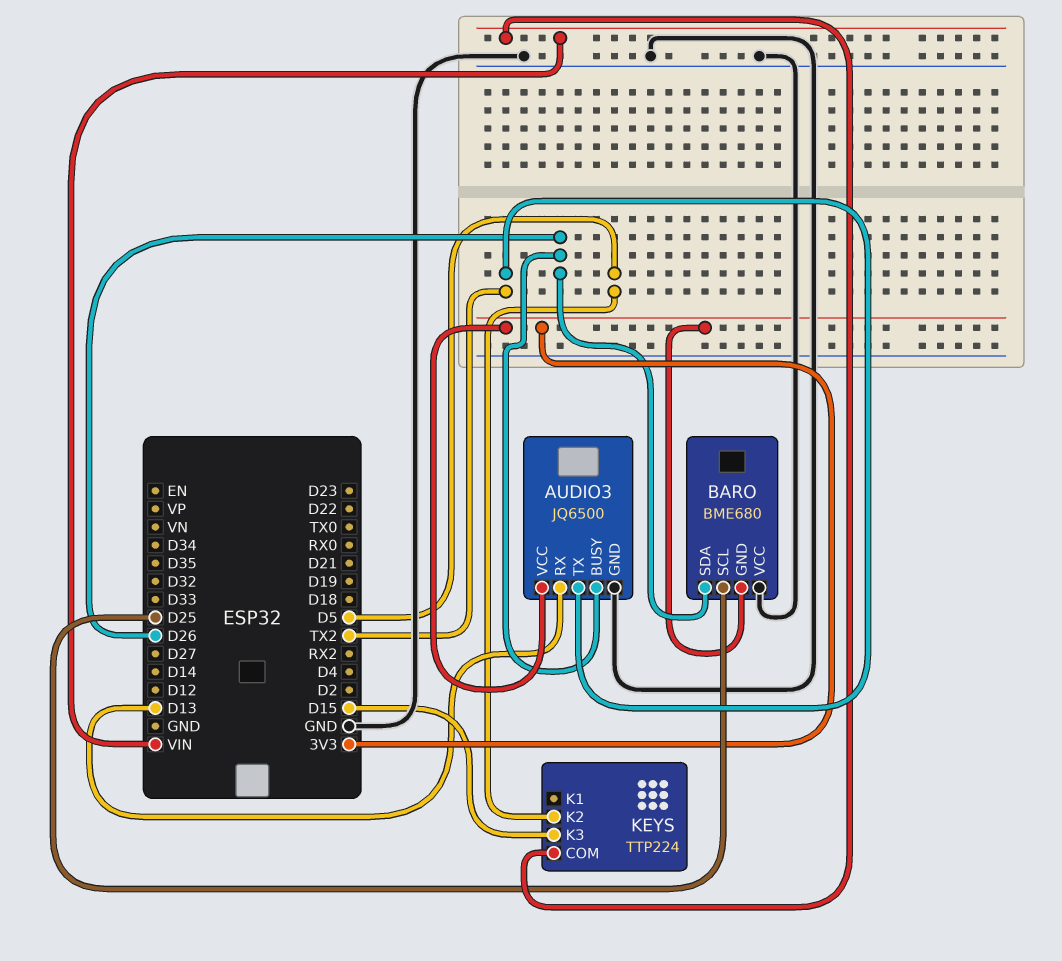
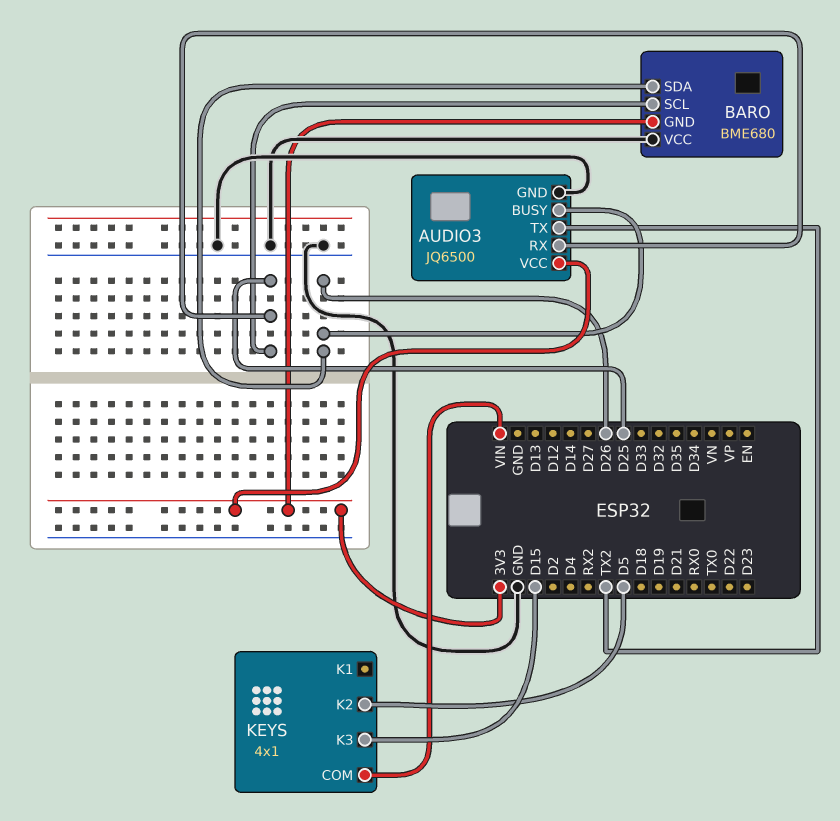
AUDIO3 pin RX: D13 -> D25
KEYS: TTP224 -> 4x1

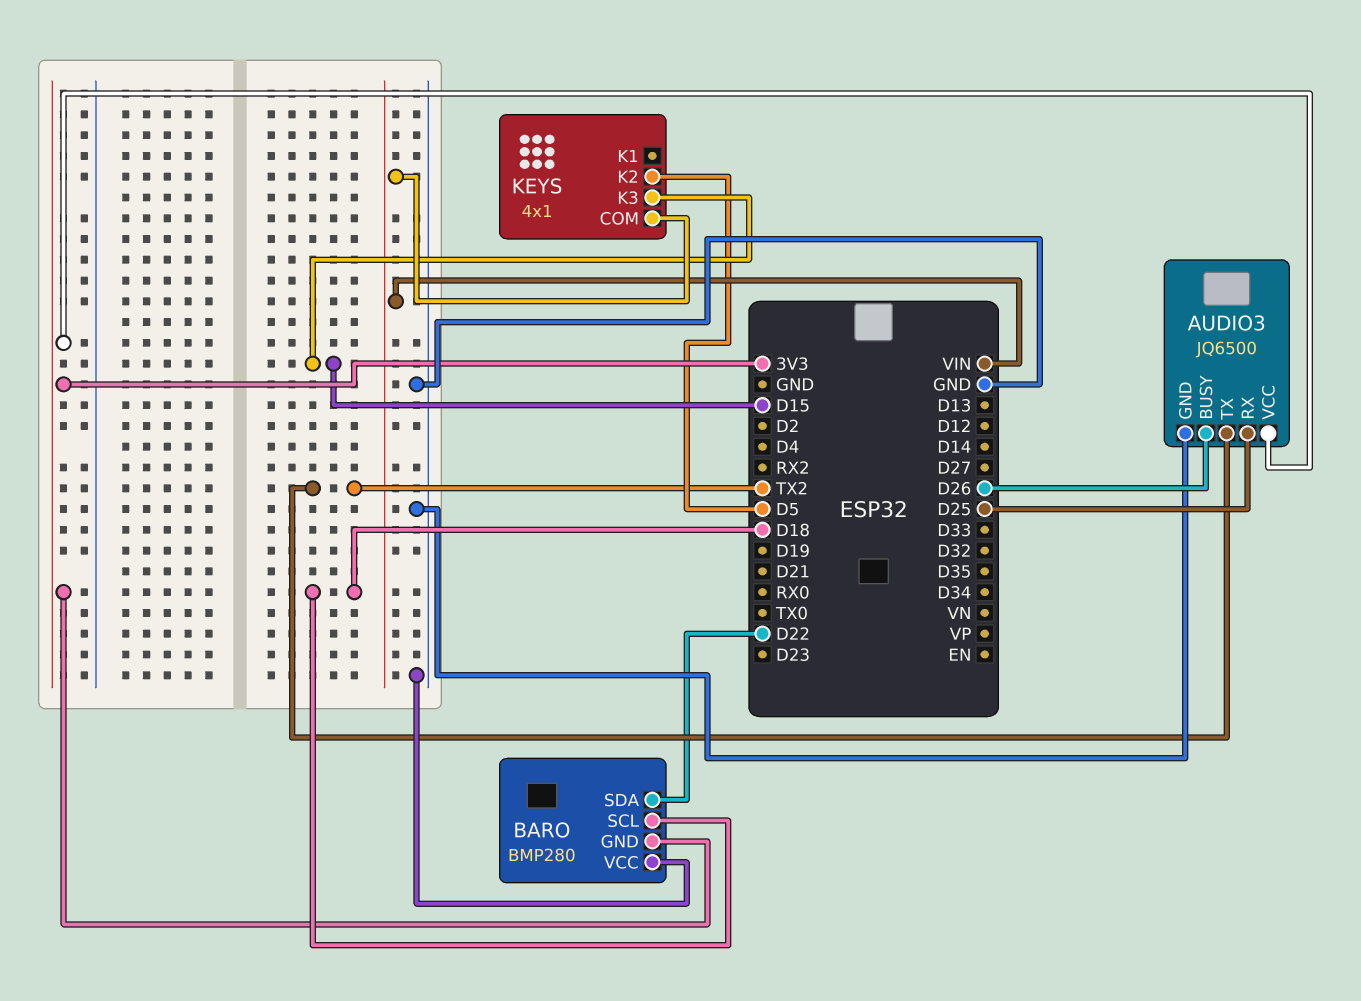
BARO: BME680 -> BMP280
BARO pin SCL: D25 -> D18
BARO pin SDA: D26 -> D22

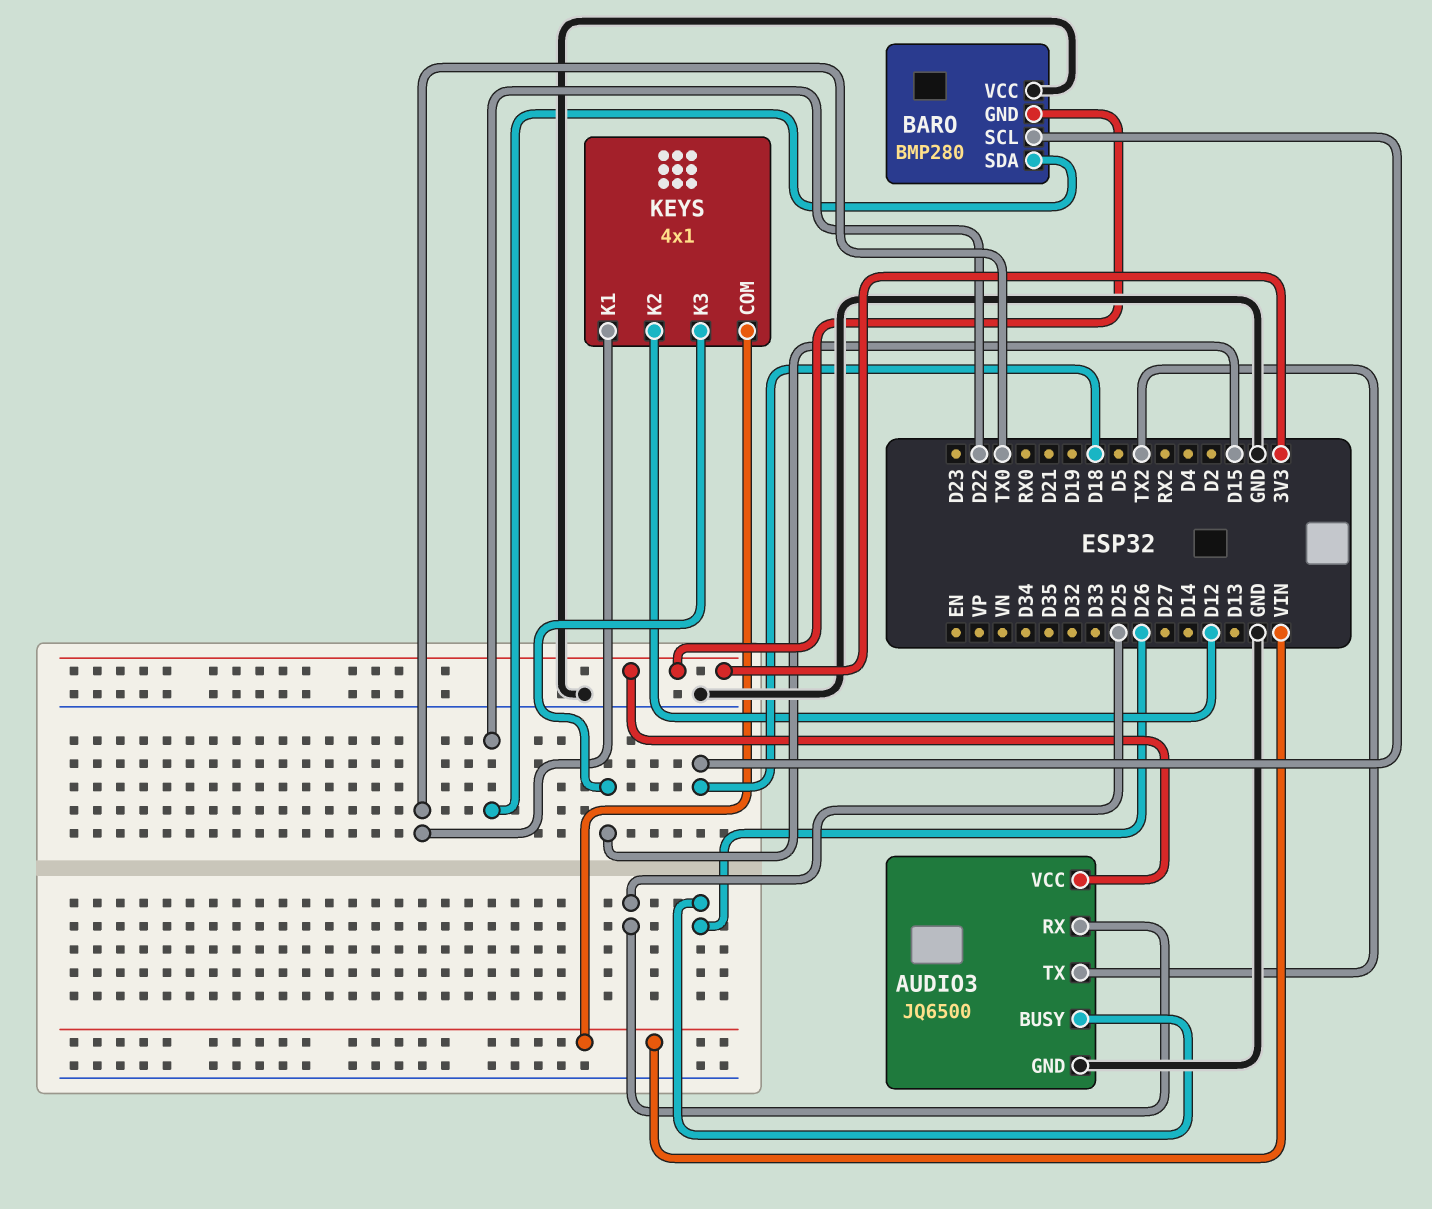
KEYS pin K1: none -> TX0
KEYS pin K2: D5 -> D12

